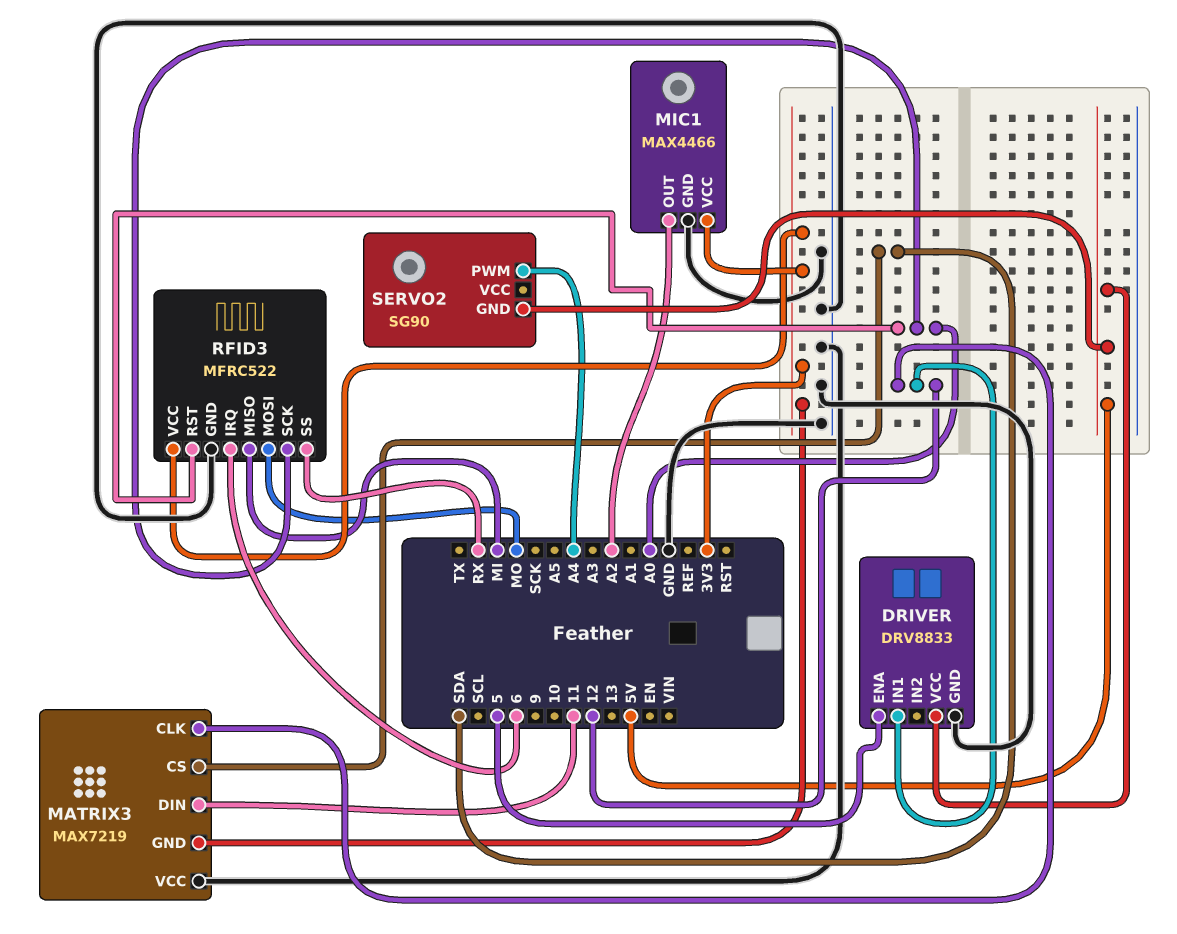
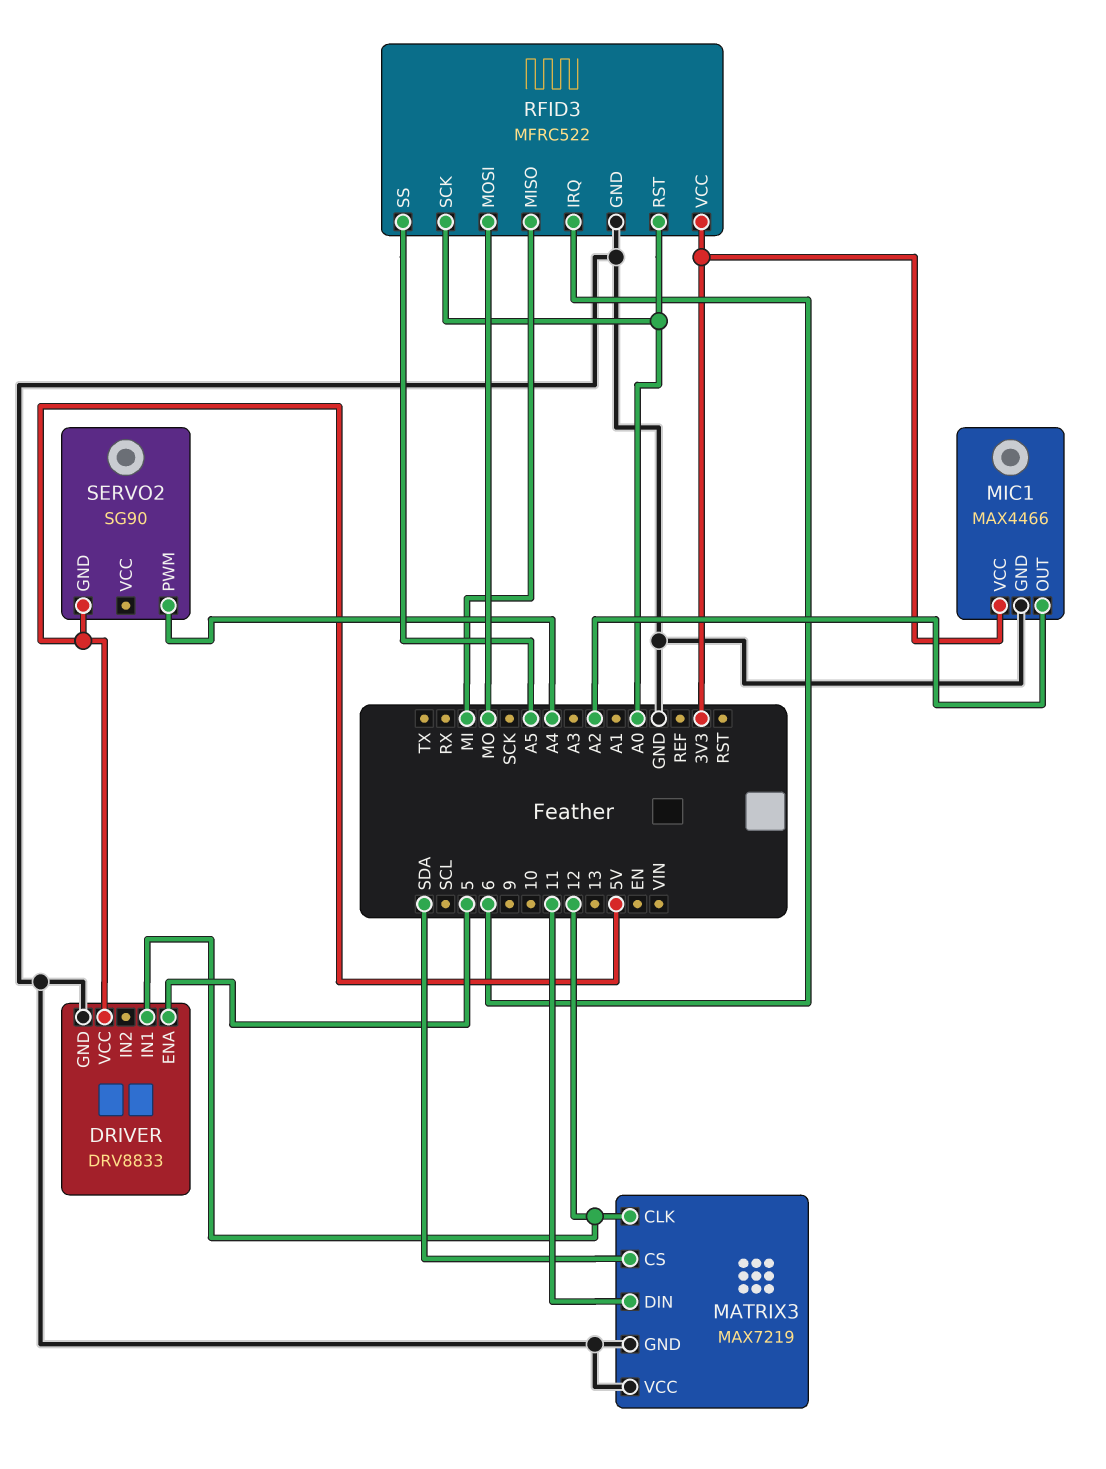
MATRIX3 pin GND: 3V3 -> GND
RFID3 pin SS: RX -> A5

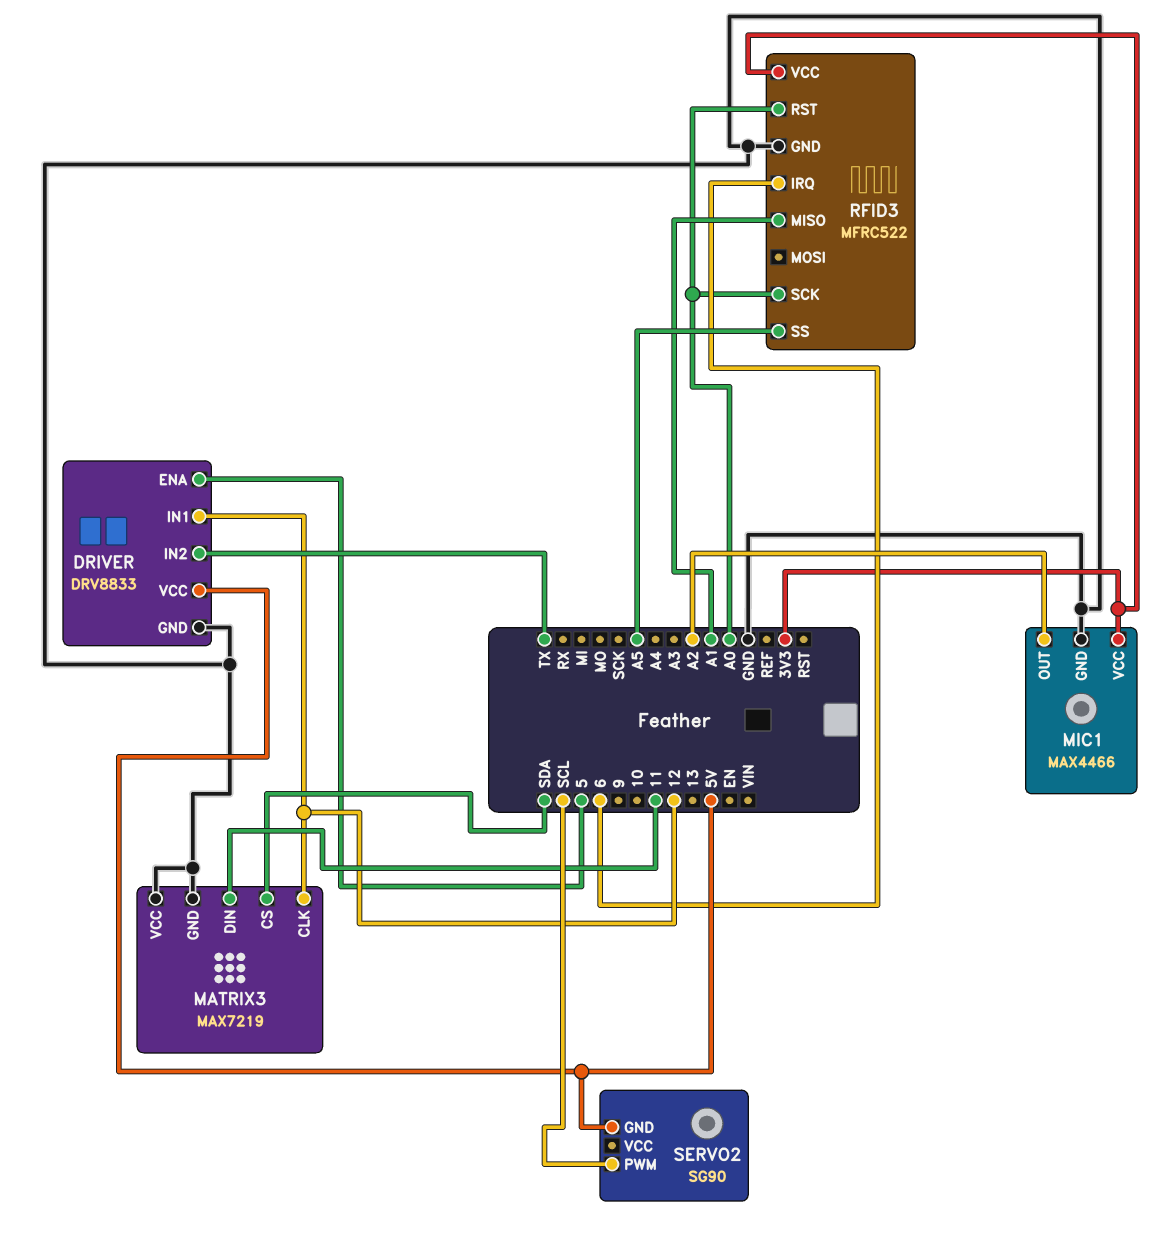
DRIVER pin IN2: none -> TX
RFID3 pin MISO: MI -> A1
RFID3 pin MOSI: MO -> none
SERVO2 pin PWM: A4 -> SCL

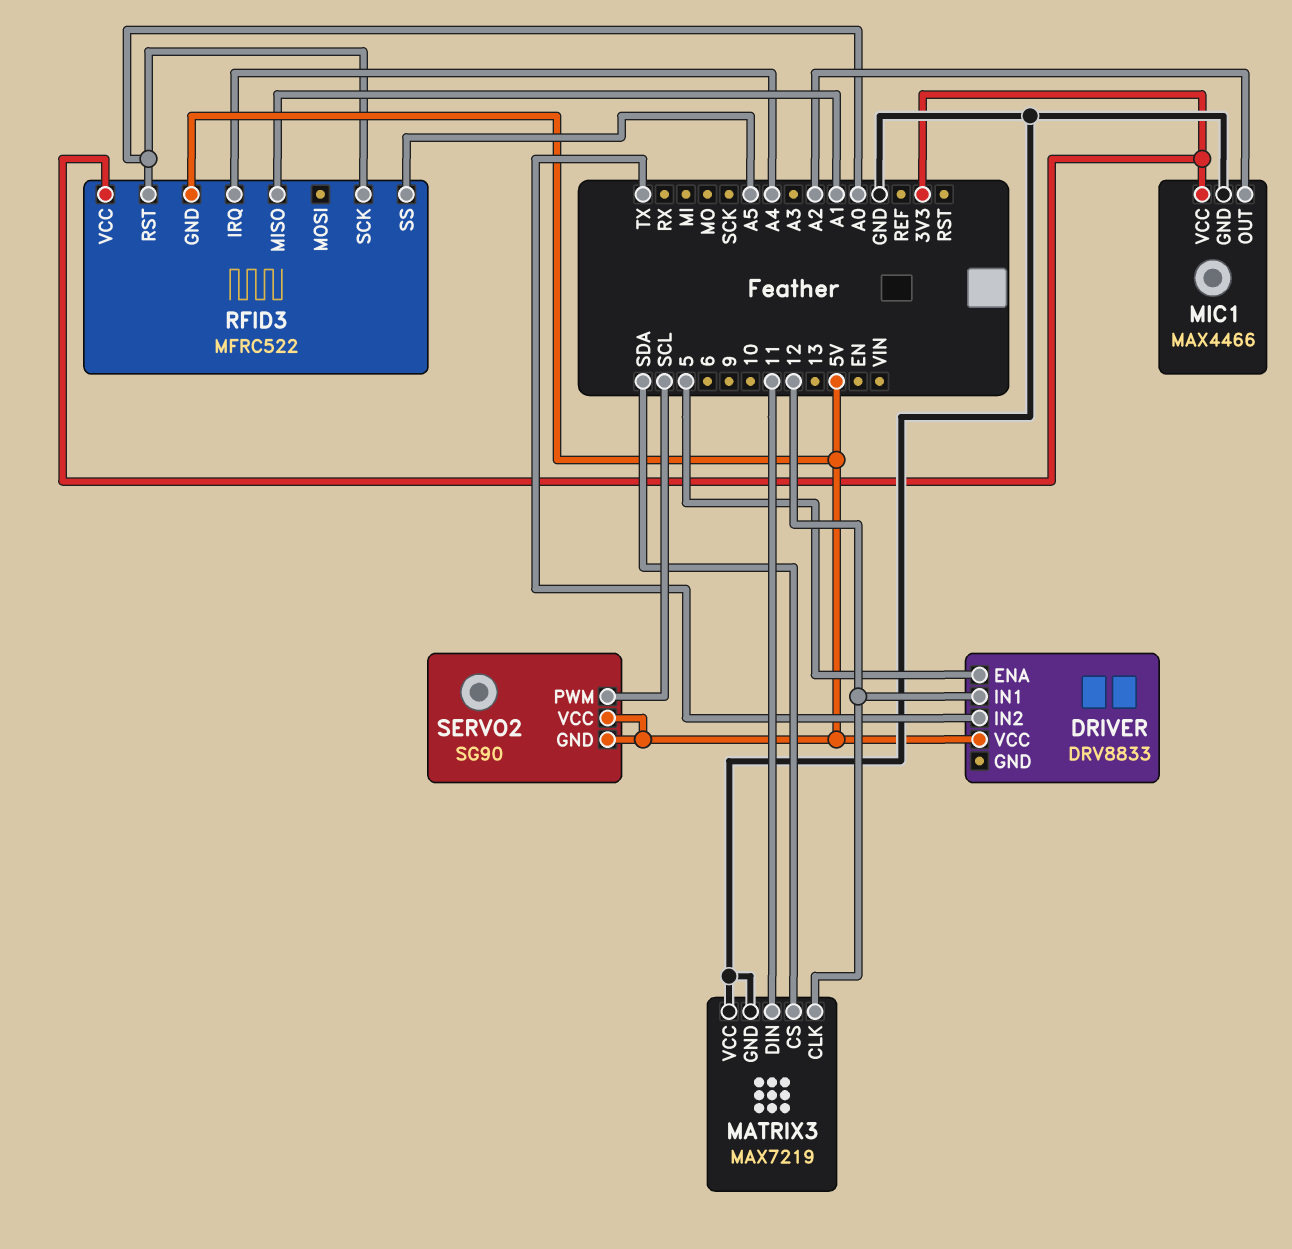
DRIVER pin GND: GND -> none
RFID3 pin GND: GND -> 5V
RFID3 pin IRQ: 6 -> A4
SERVO2 pin VCC: none -> 5V

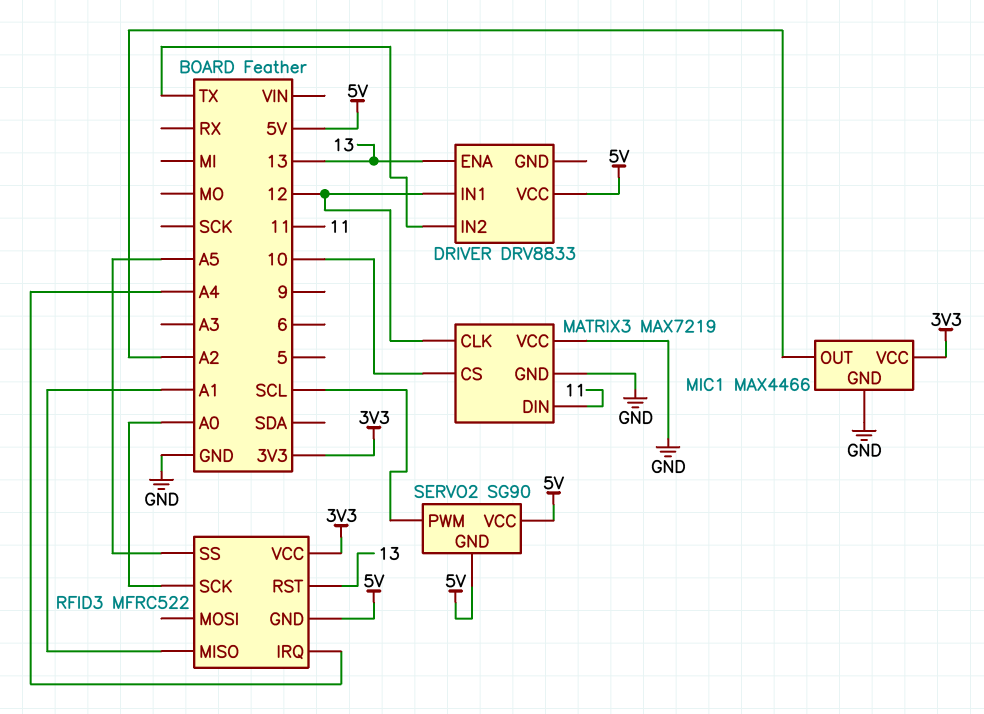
DRIVER pin ENA: 5 -> 13
MATRIX3 pin CS: SDA -> 10
RFID3 pin RST: A0 -> 13

